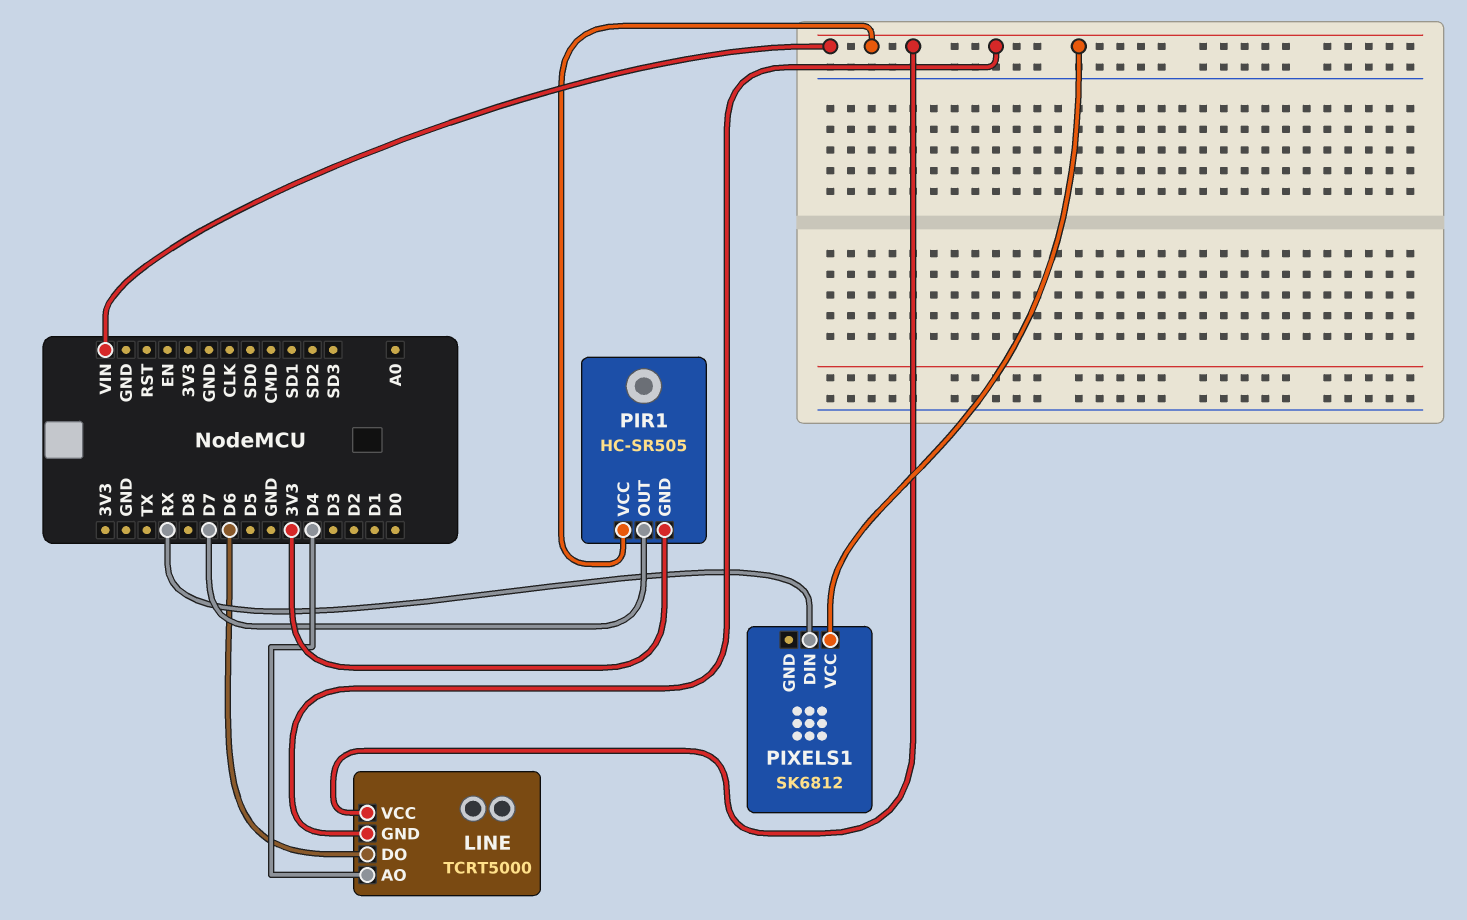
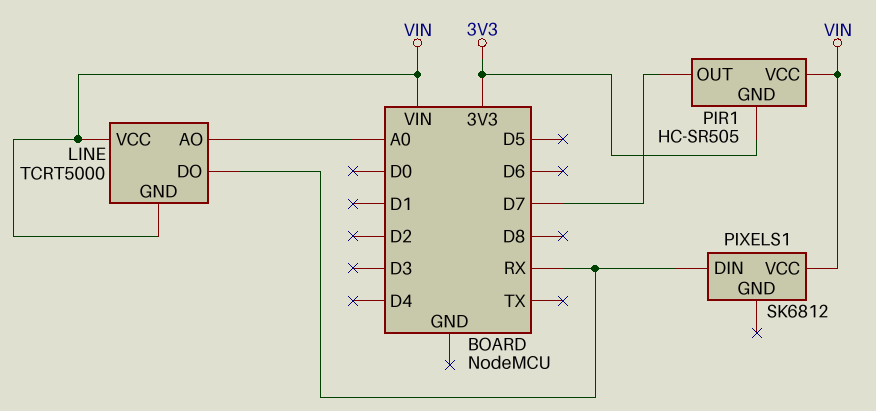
LINE pin AO: D4 -> A0
LINE pin DO: D6 -> RX

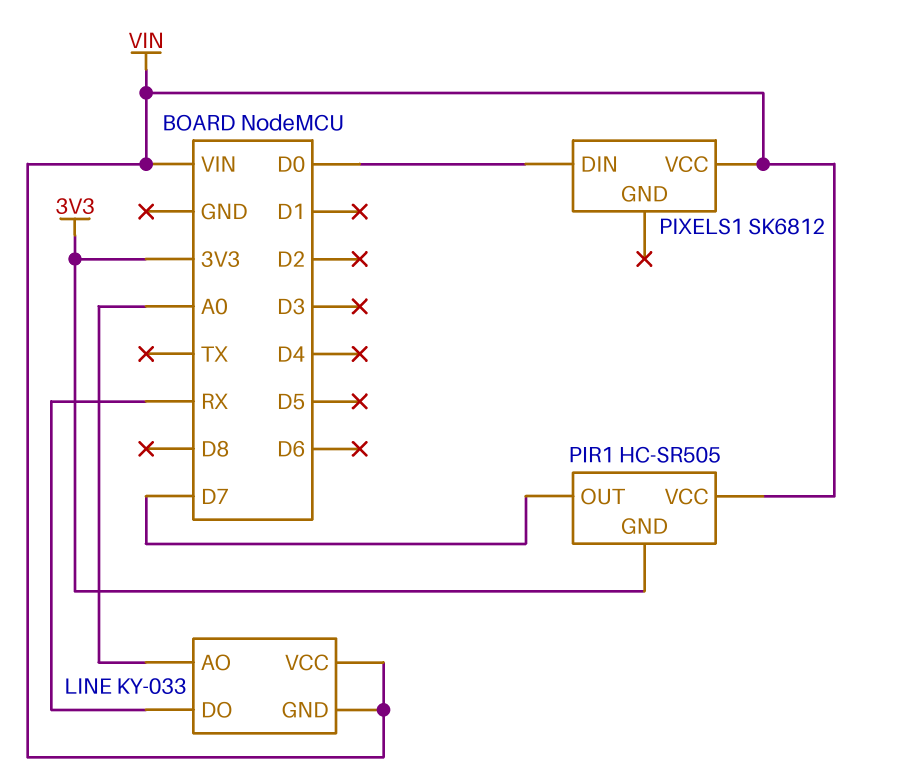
LINE: TCRT5000 -> KY-033
PIXELS1 pin DIN: RX -> D0

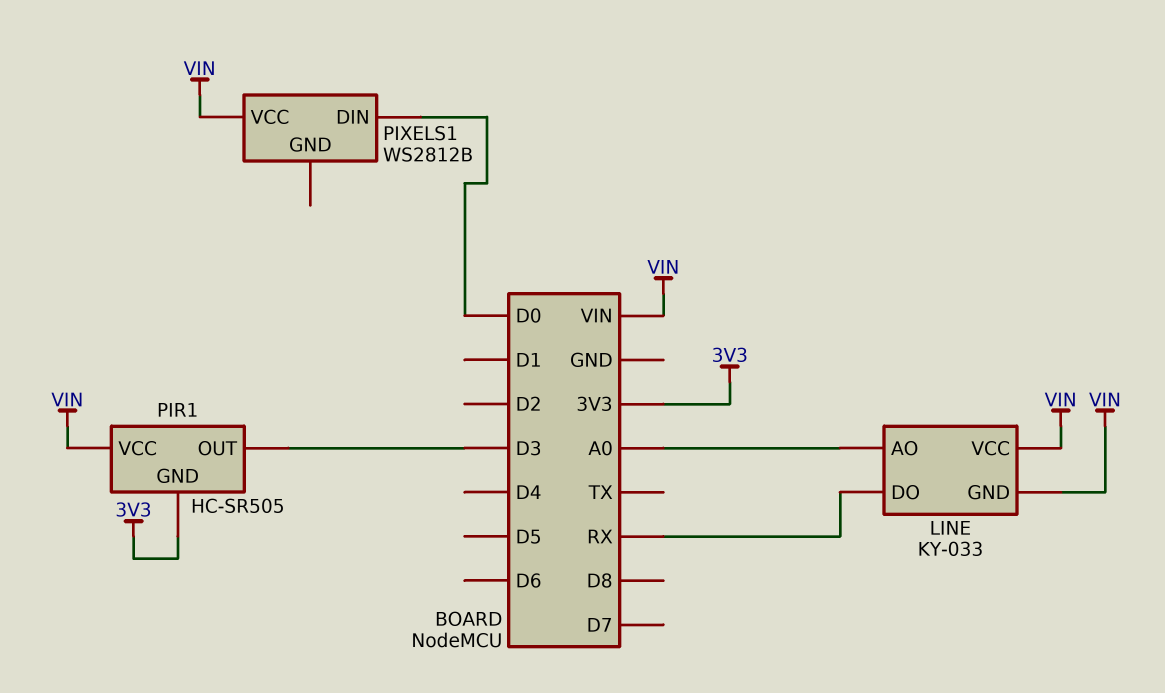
PIR1 pin OUT: D7 -> D3
PIXELS1: SK6812 -> WS2812B

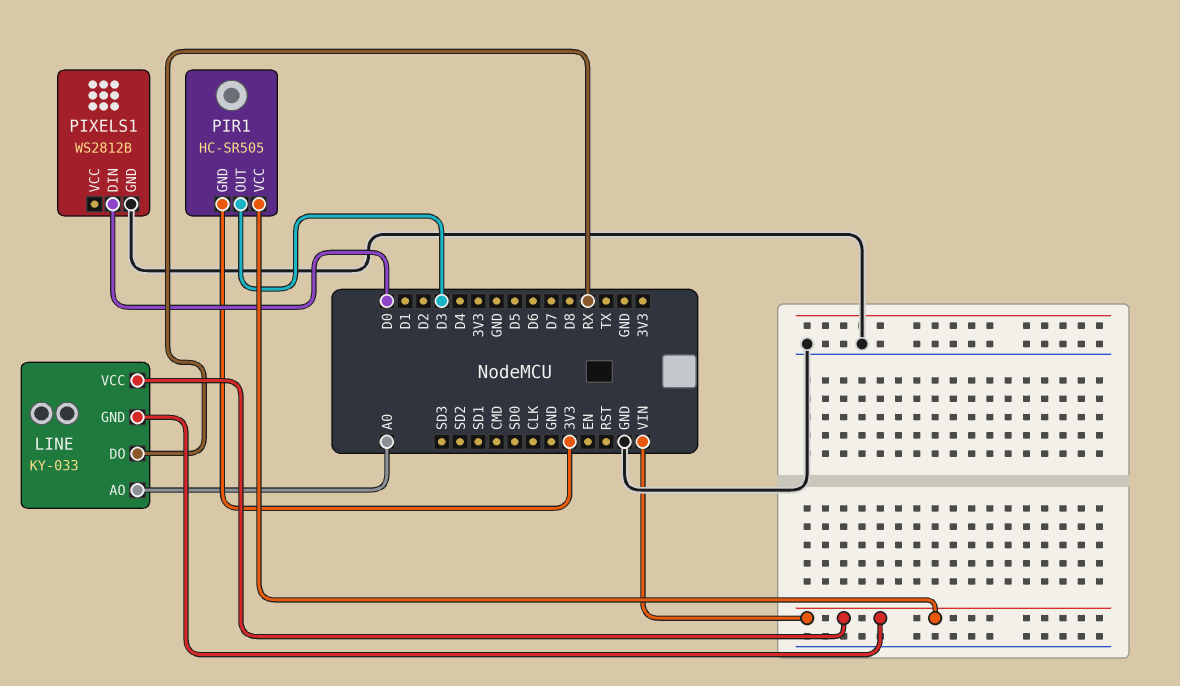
PIXELS1 pin GND: none -> GND
PIXELS1 pin VCC: VIN -> none

